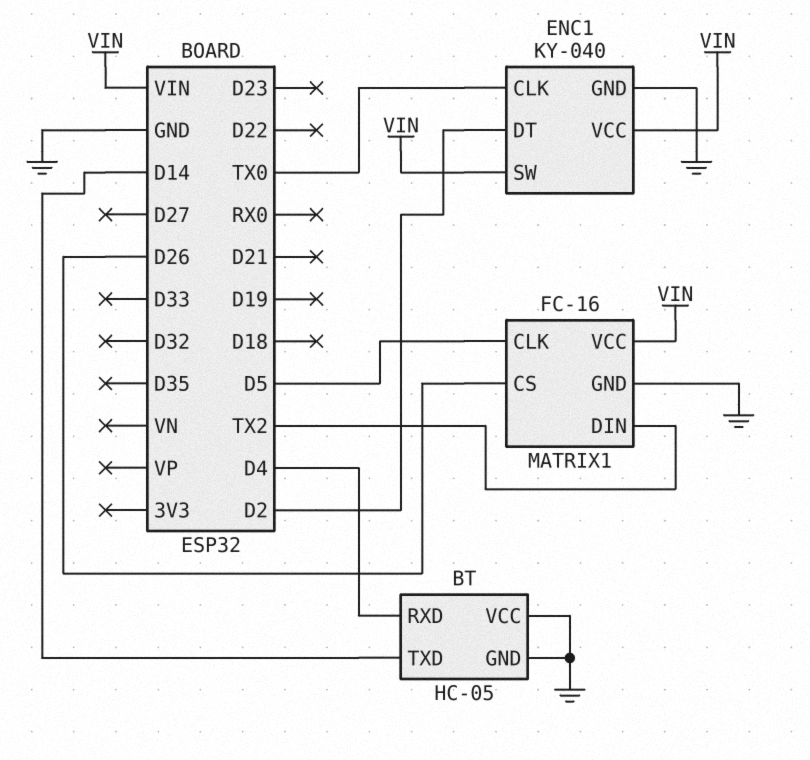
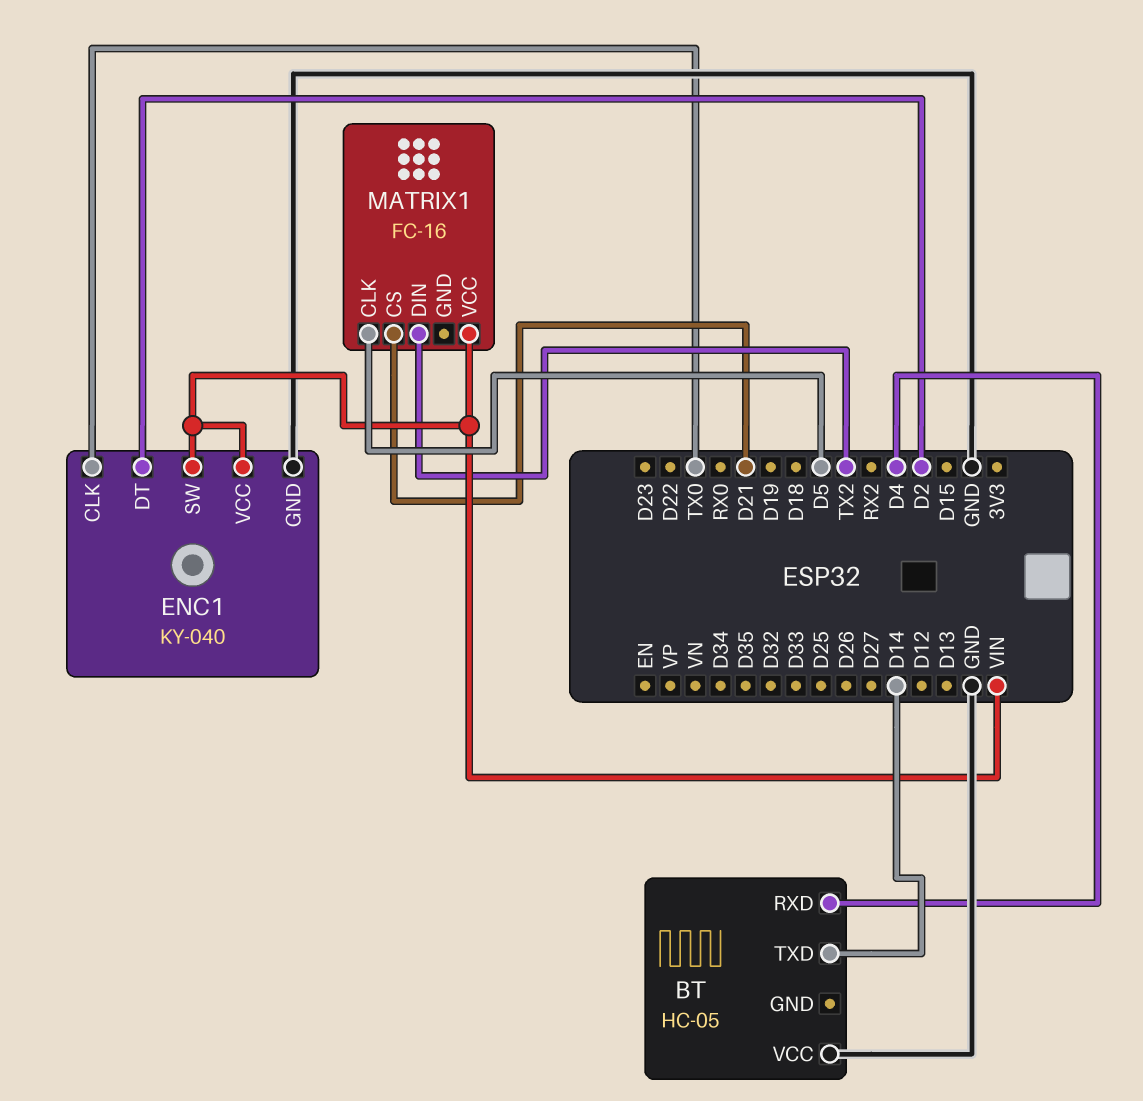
BT pin GND: GND -> none
MATRIX1 pin CS: D26 -> D21
MATRIX1 pin GND: GND -> none

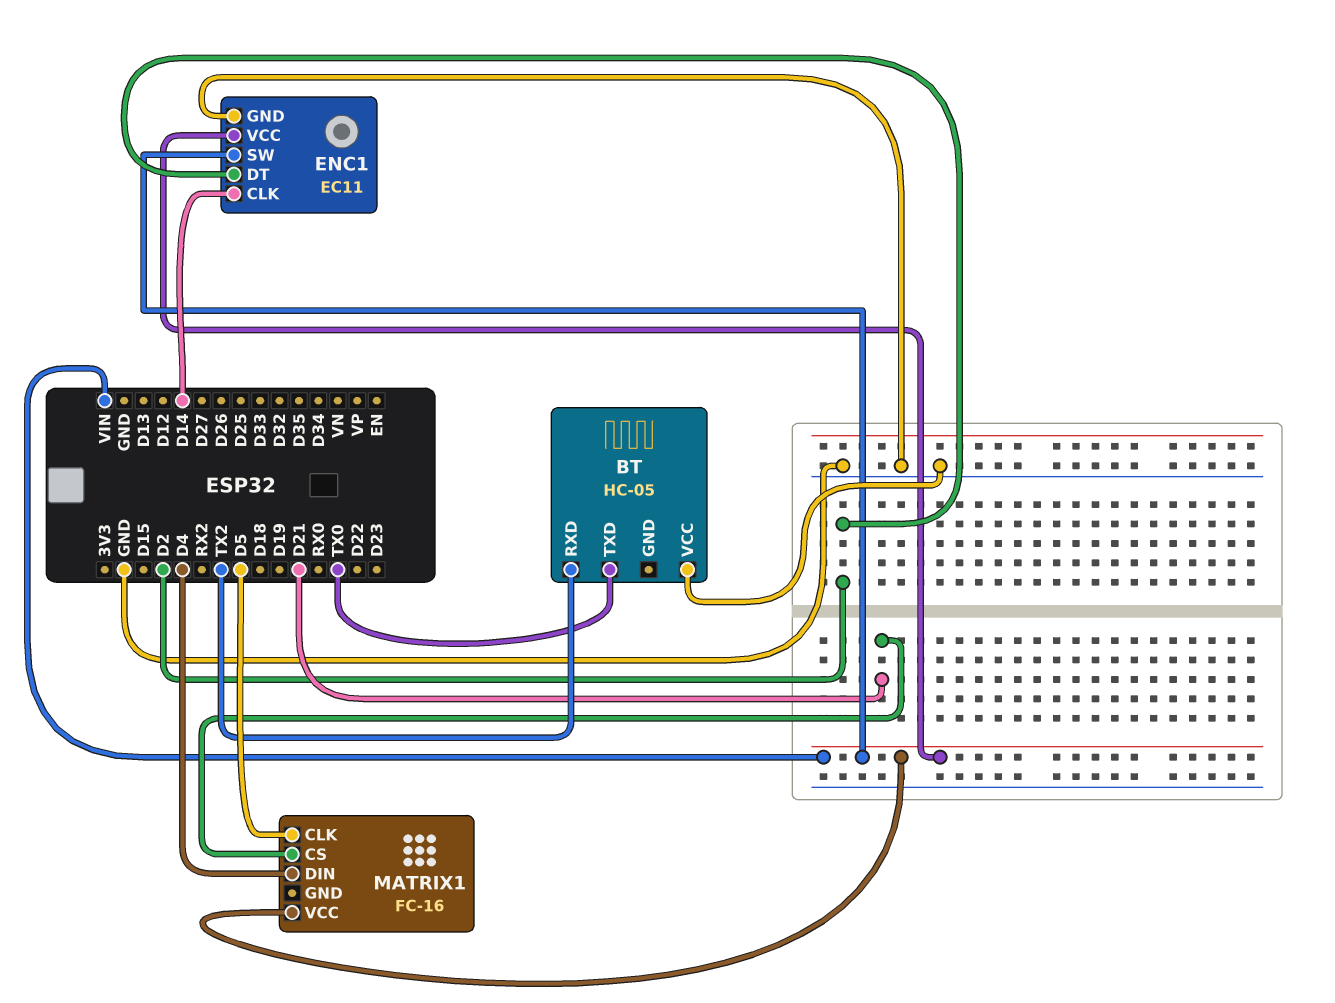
BT pin RXD: D4 -> TX2
BT pin TXD: D14 -> TX0
ENC1: KY-040 -> EC11
ENC1 pin CLK: TX0 -> D14
MATRIX1 pin DIN: TX2 -> D4

